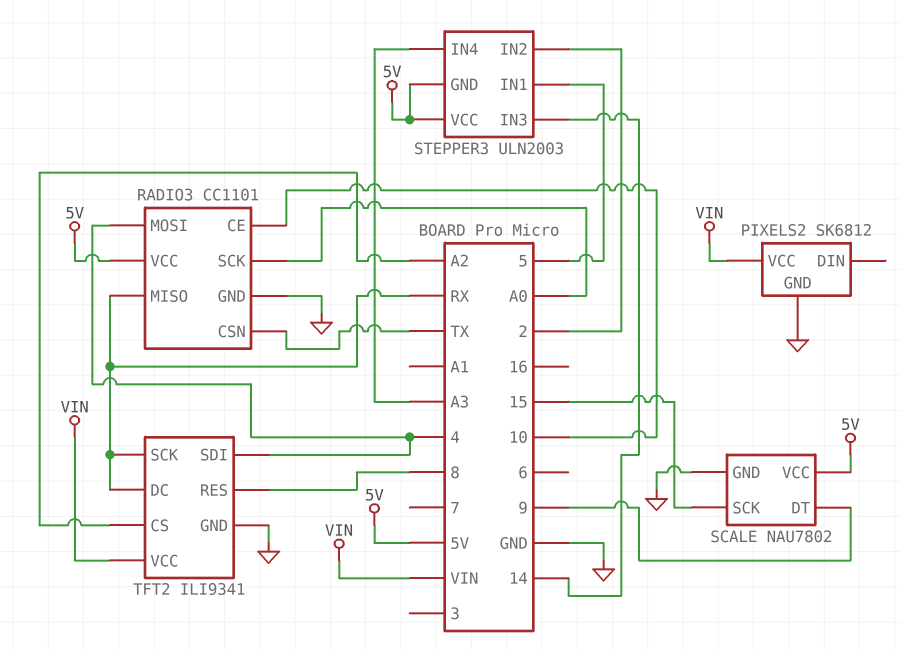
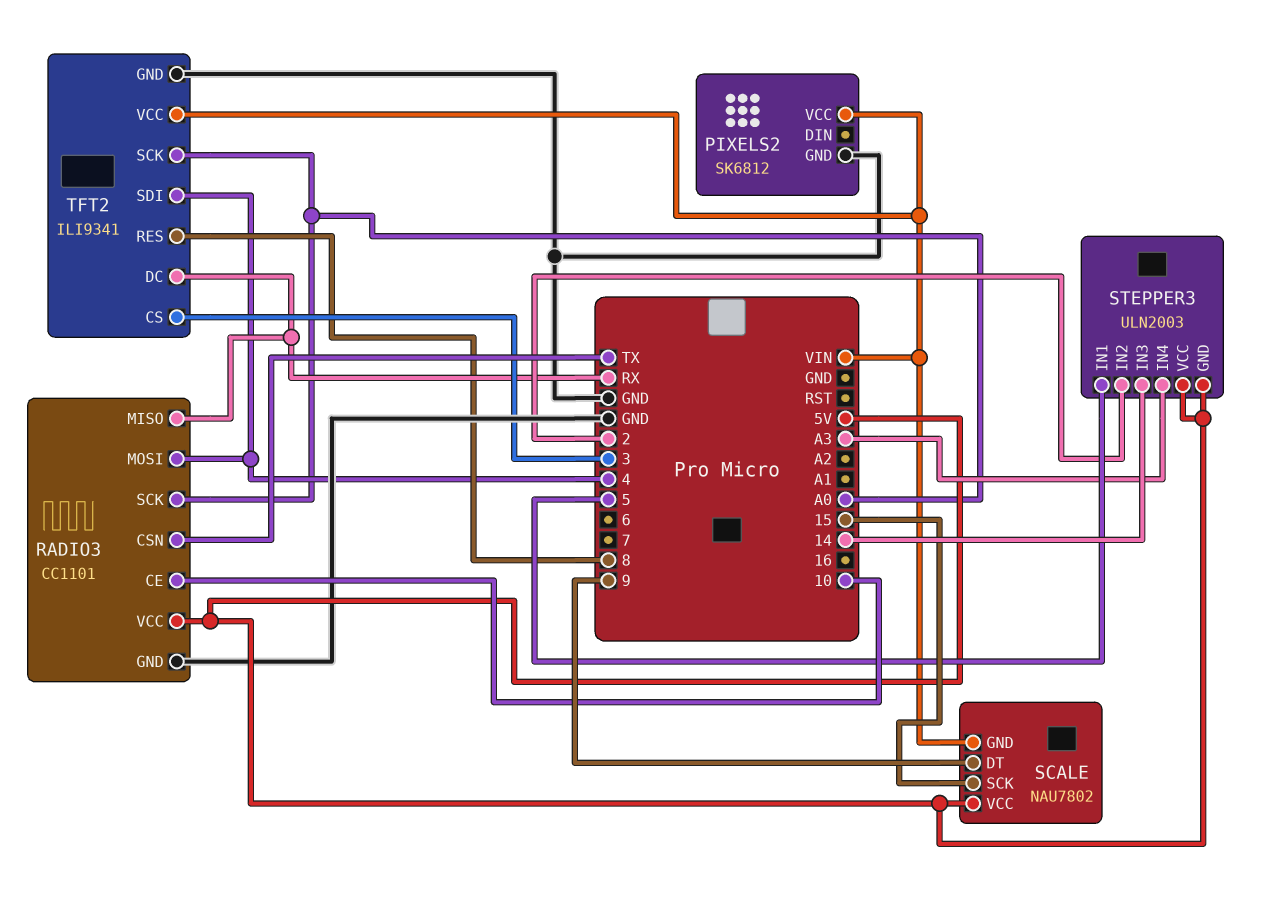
SCALE pin GND: GND -> VIN
TFT2 pin CS: A2 -> 3
TFT2 pin SCK: RX -> A0

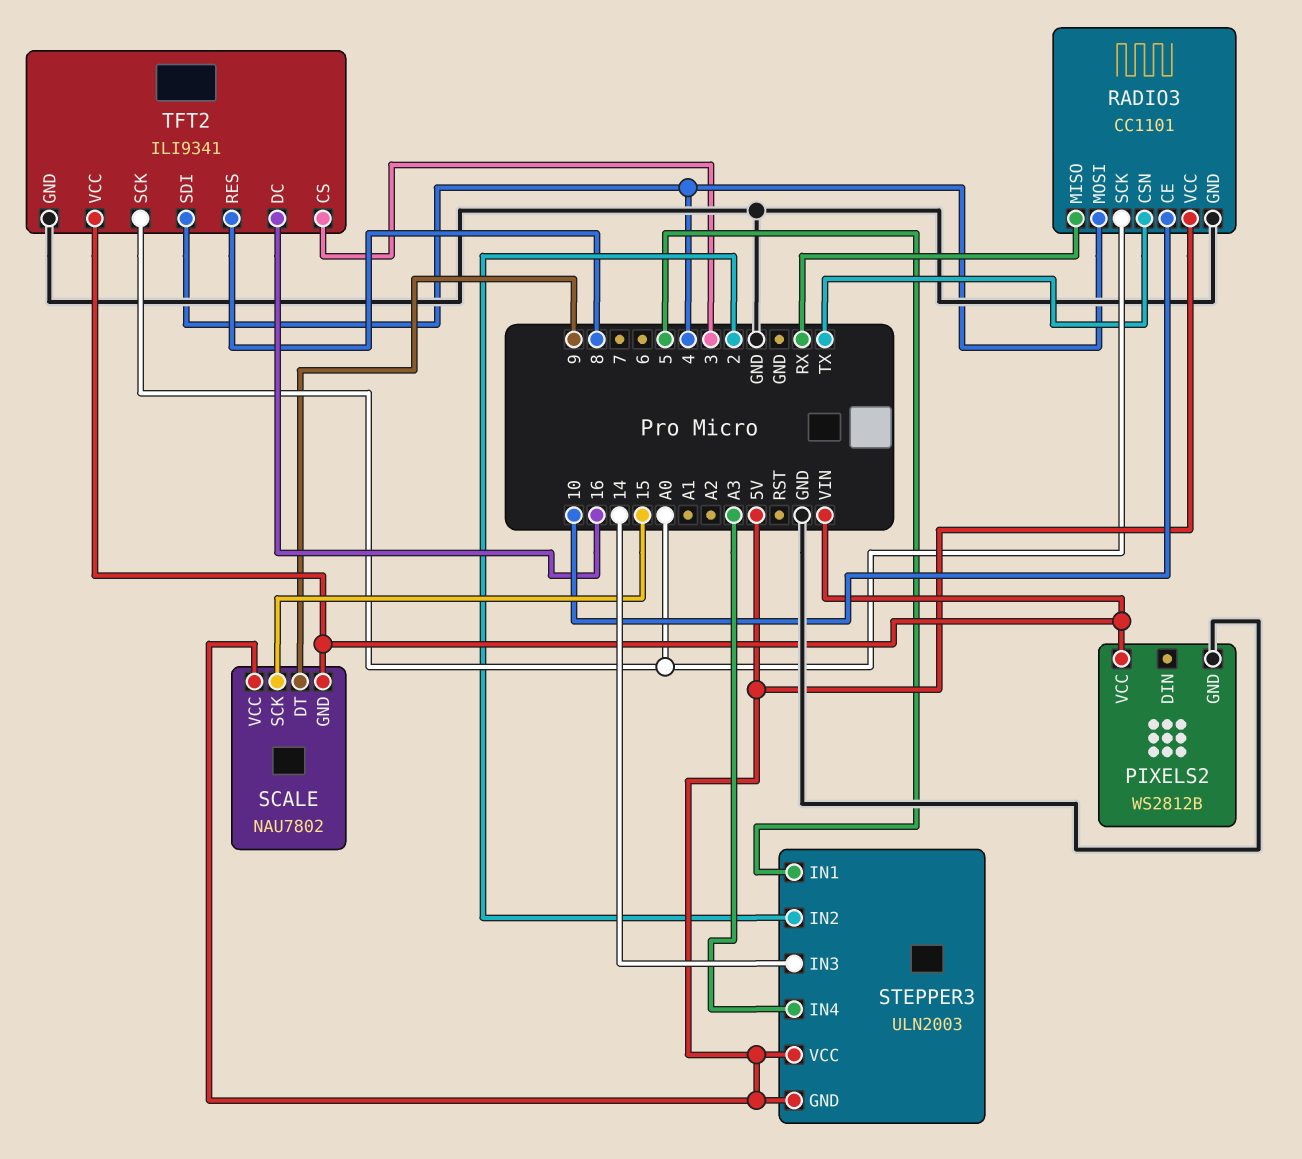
PIXELS2: SK6812 -> WS2812B
TFT2 pin DC: RX -> 16

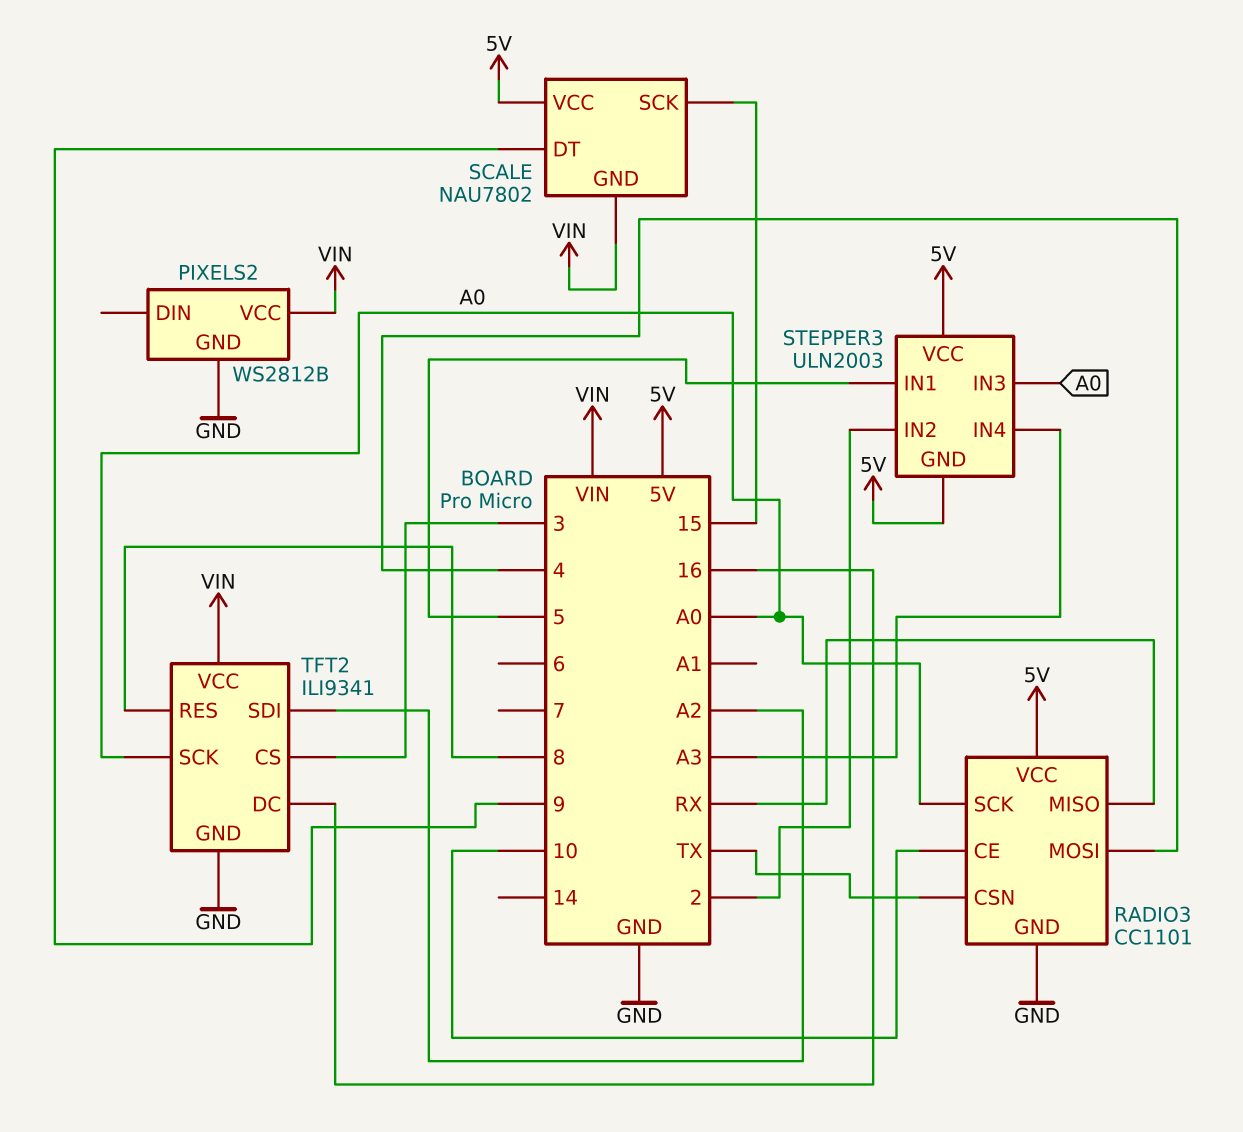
STEPPER3 pin IN3: 14 -> A0
TFT2 pin SDI: 4 -> A2

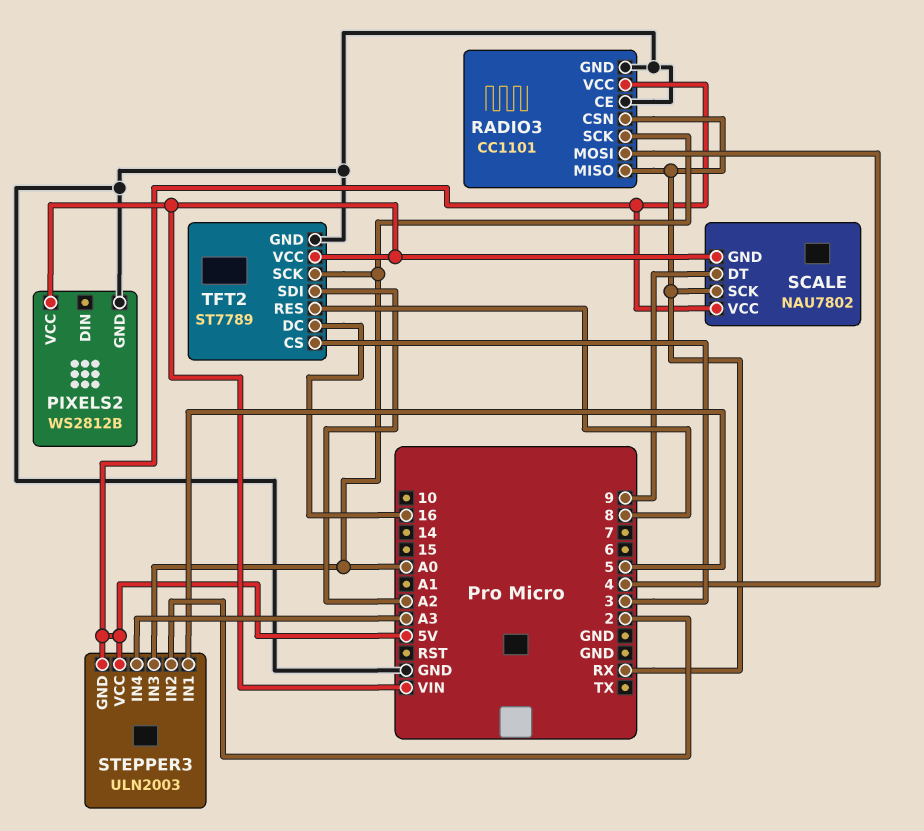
RADIO3 pin CE: 10 -> GND
RADIO3 pin CSN: TX -> RX
SCALE pin SCK: 15 -> RX
TFT2: ILI9341 -> ST7789

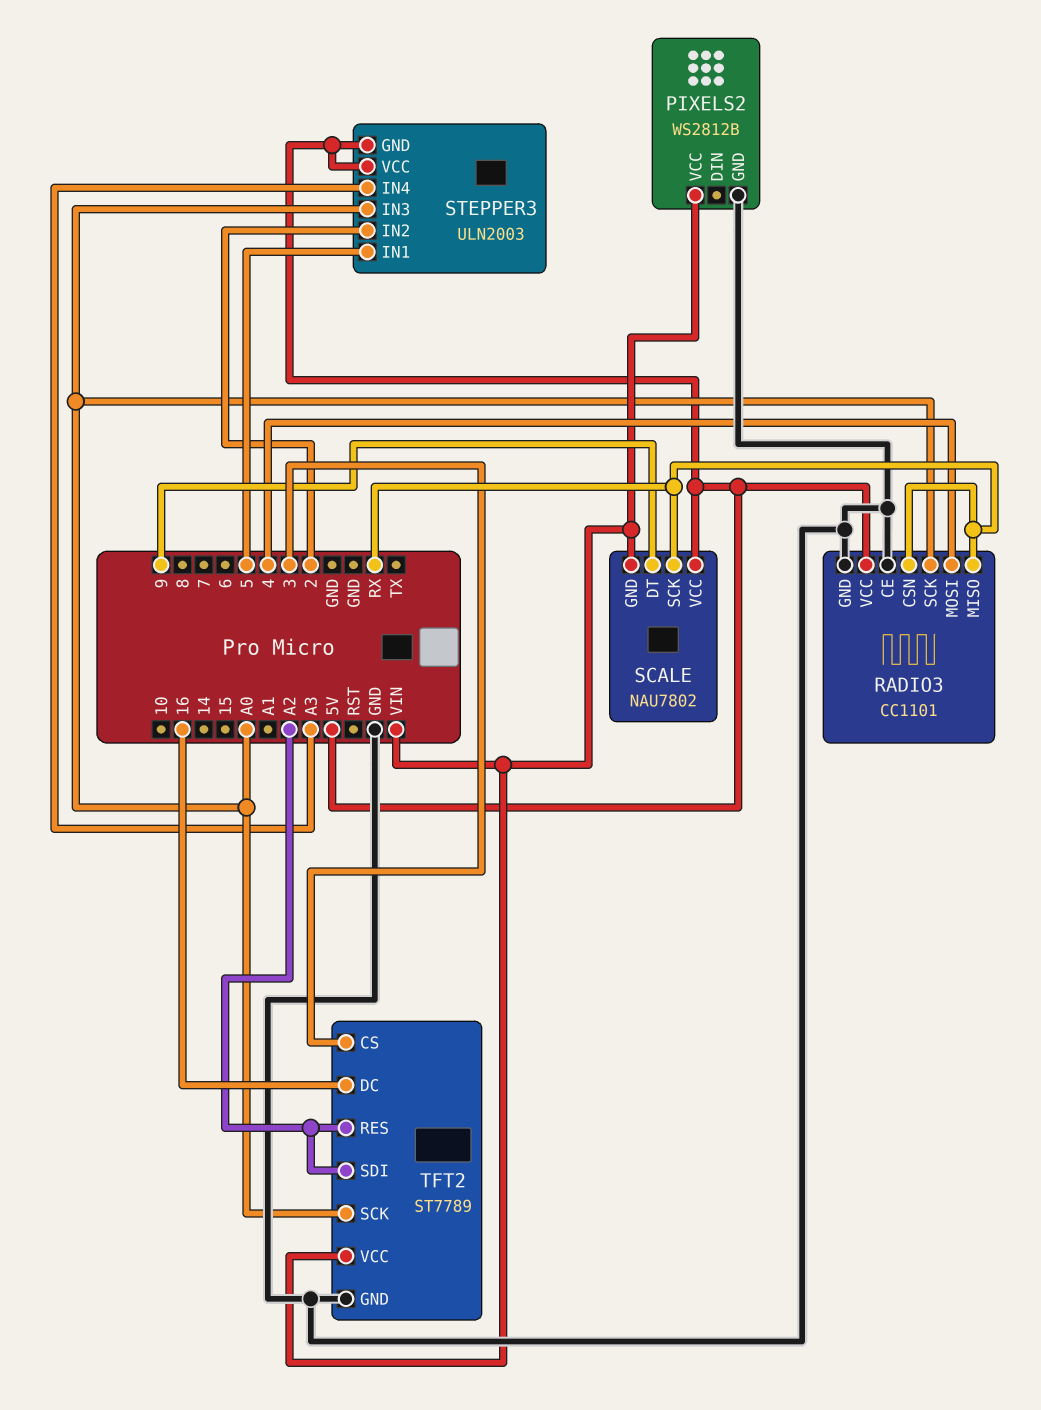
TFT2 pin RES: 8 -> A2

